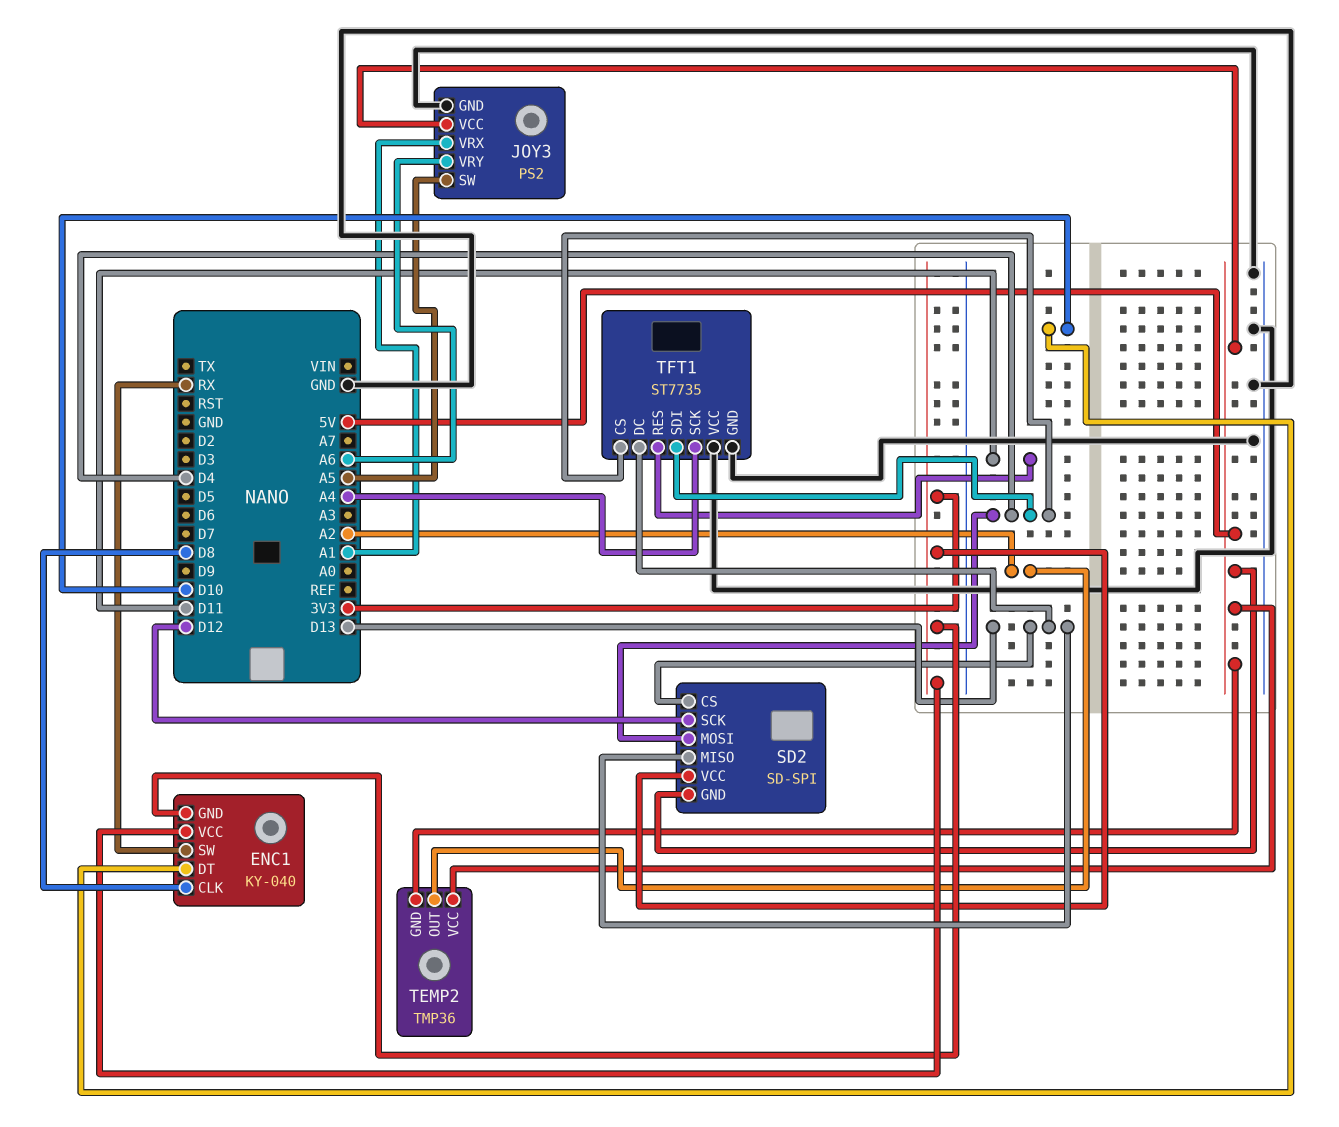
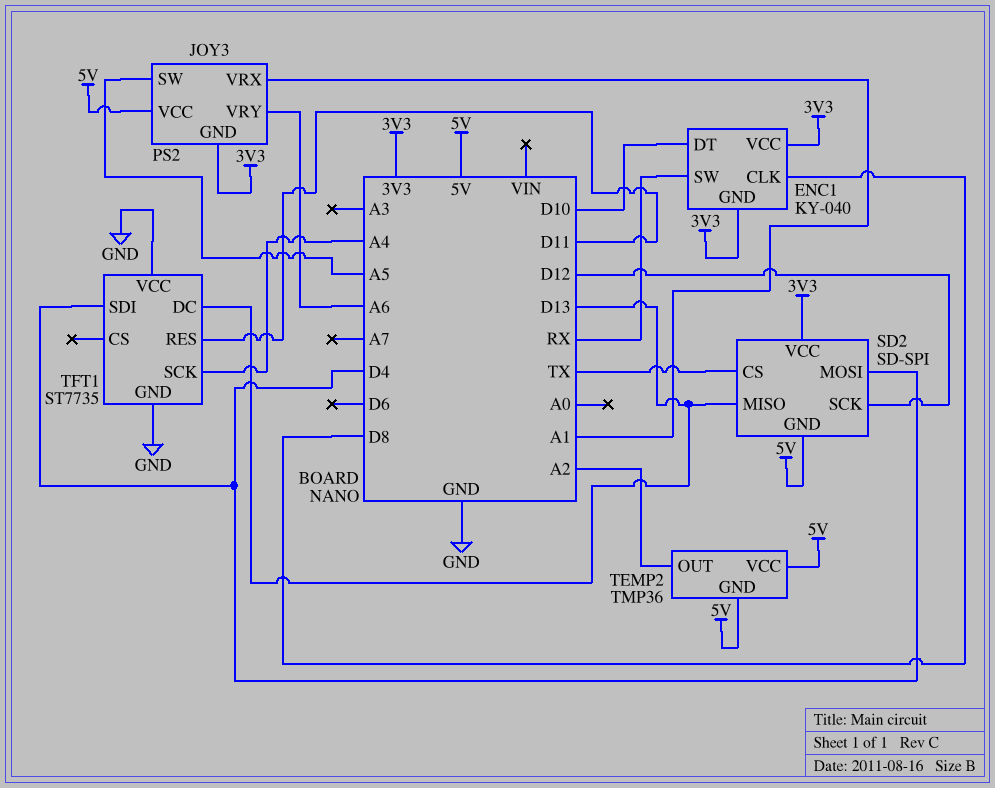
JOY3 pin GND: GND -> 3V3
SD2 pin CS: D13 -> TX
TFT1 pin CS: D4 -> none

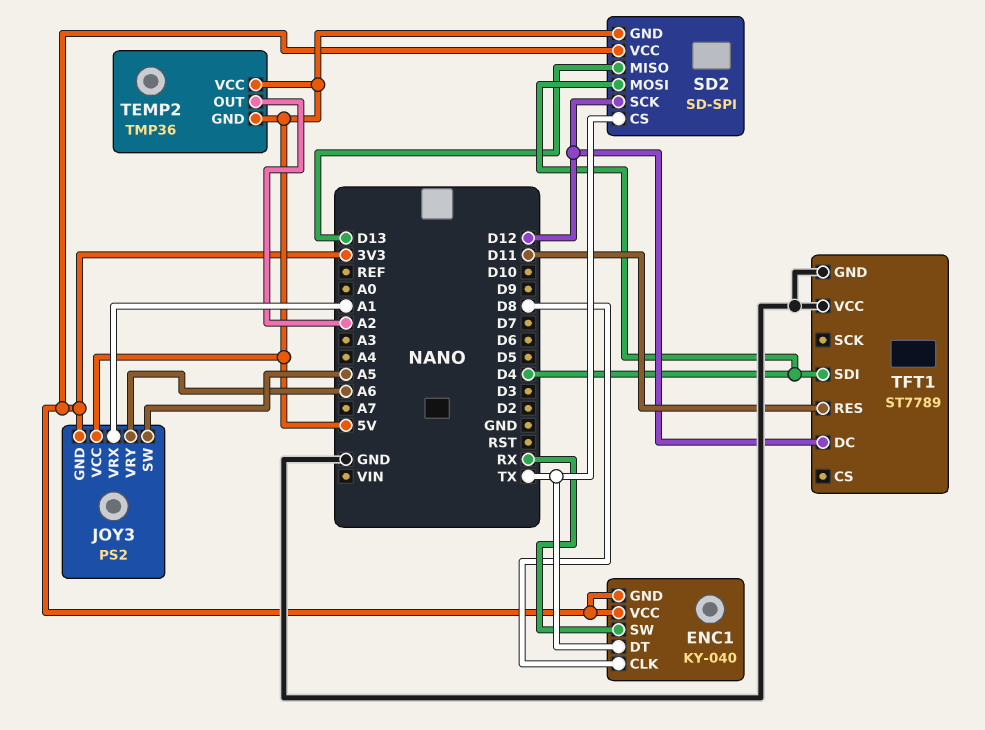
ENC1 pin DT: D10 -> TX
TFT1: ST7735 -> ST7789
TFT1 pin DC: D13 -> D12
TFT1 pin SCK: A4 -> none

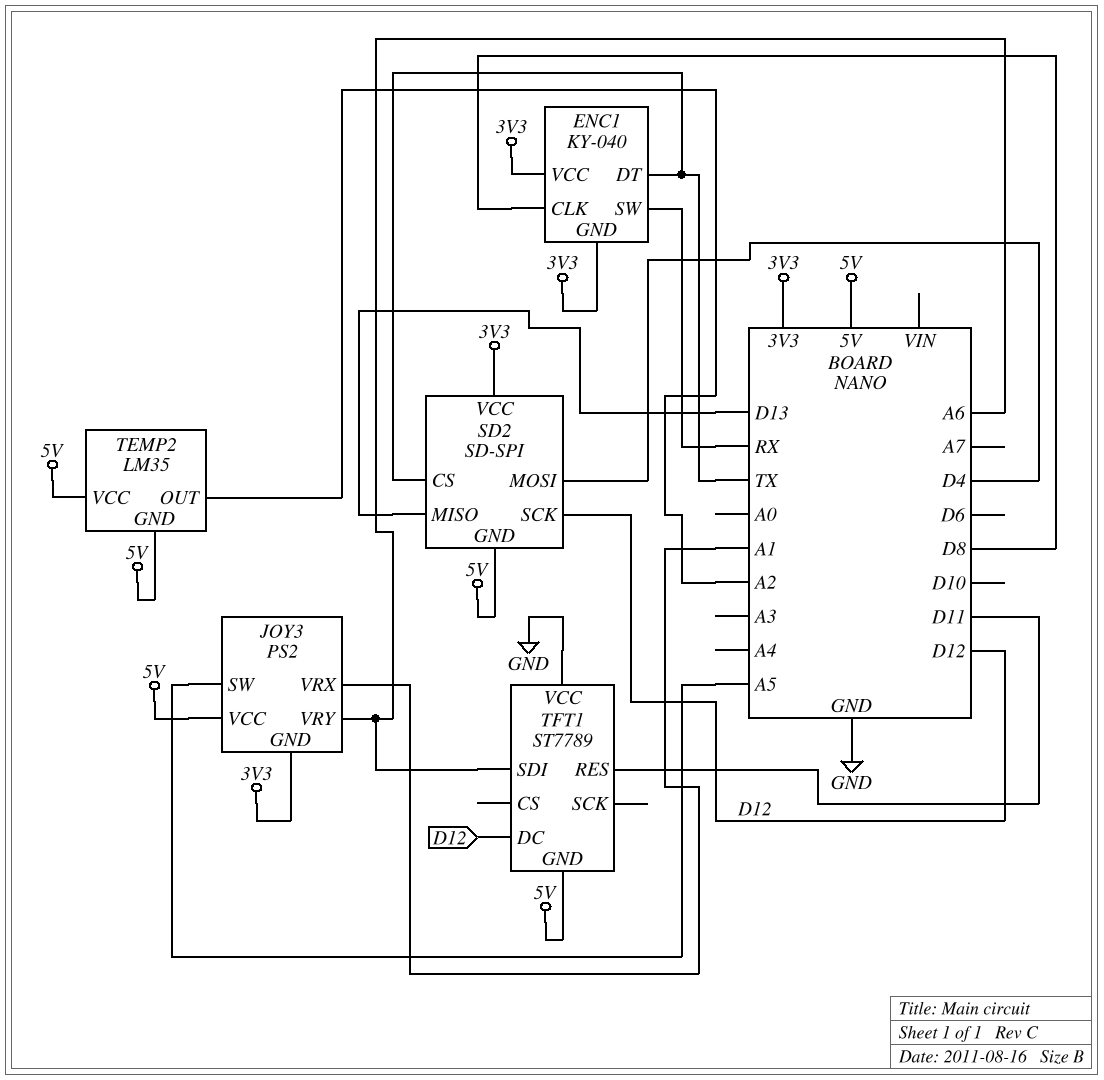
TEMP2: TMP36 -> LM35
TFT1 pin GND: GND -> 5V
TFT1 pin SDI: D4 -> A6

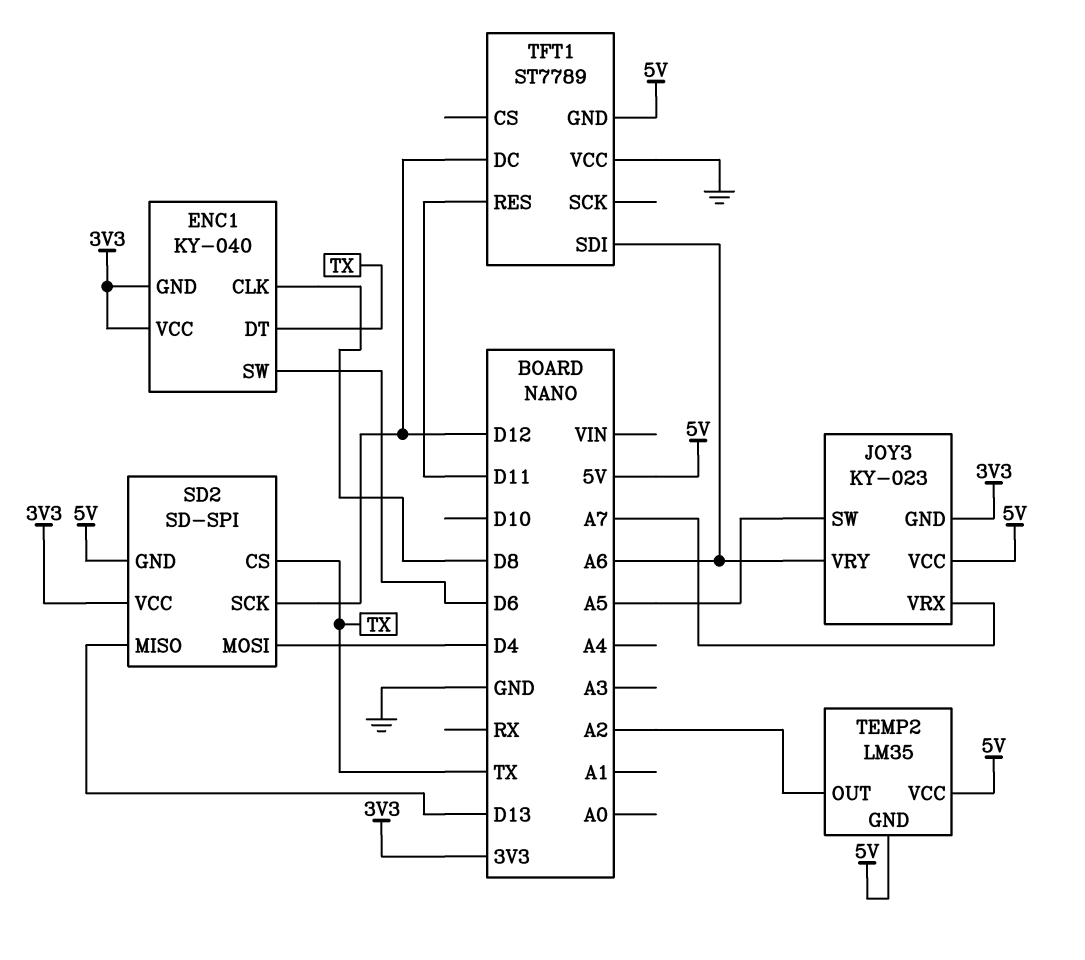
ENC1 pin SW: RX -> D6
JOY3: PS2 -> KY-023
JOY3 pin VRX: A1 -> A7

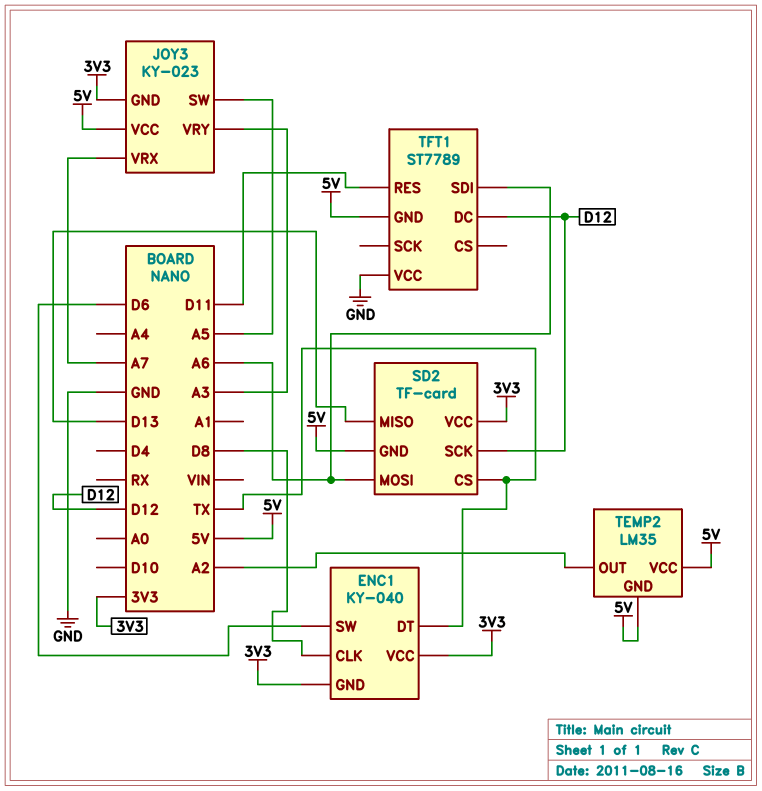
JOY3 pin VRY: A6 -> A3
SD2: SD-SPI -> TF-card
SD2 pin MOSI: D4 -> A6

